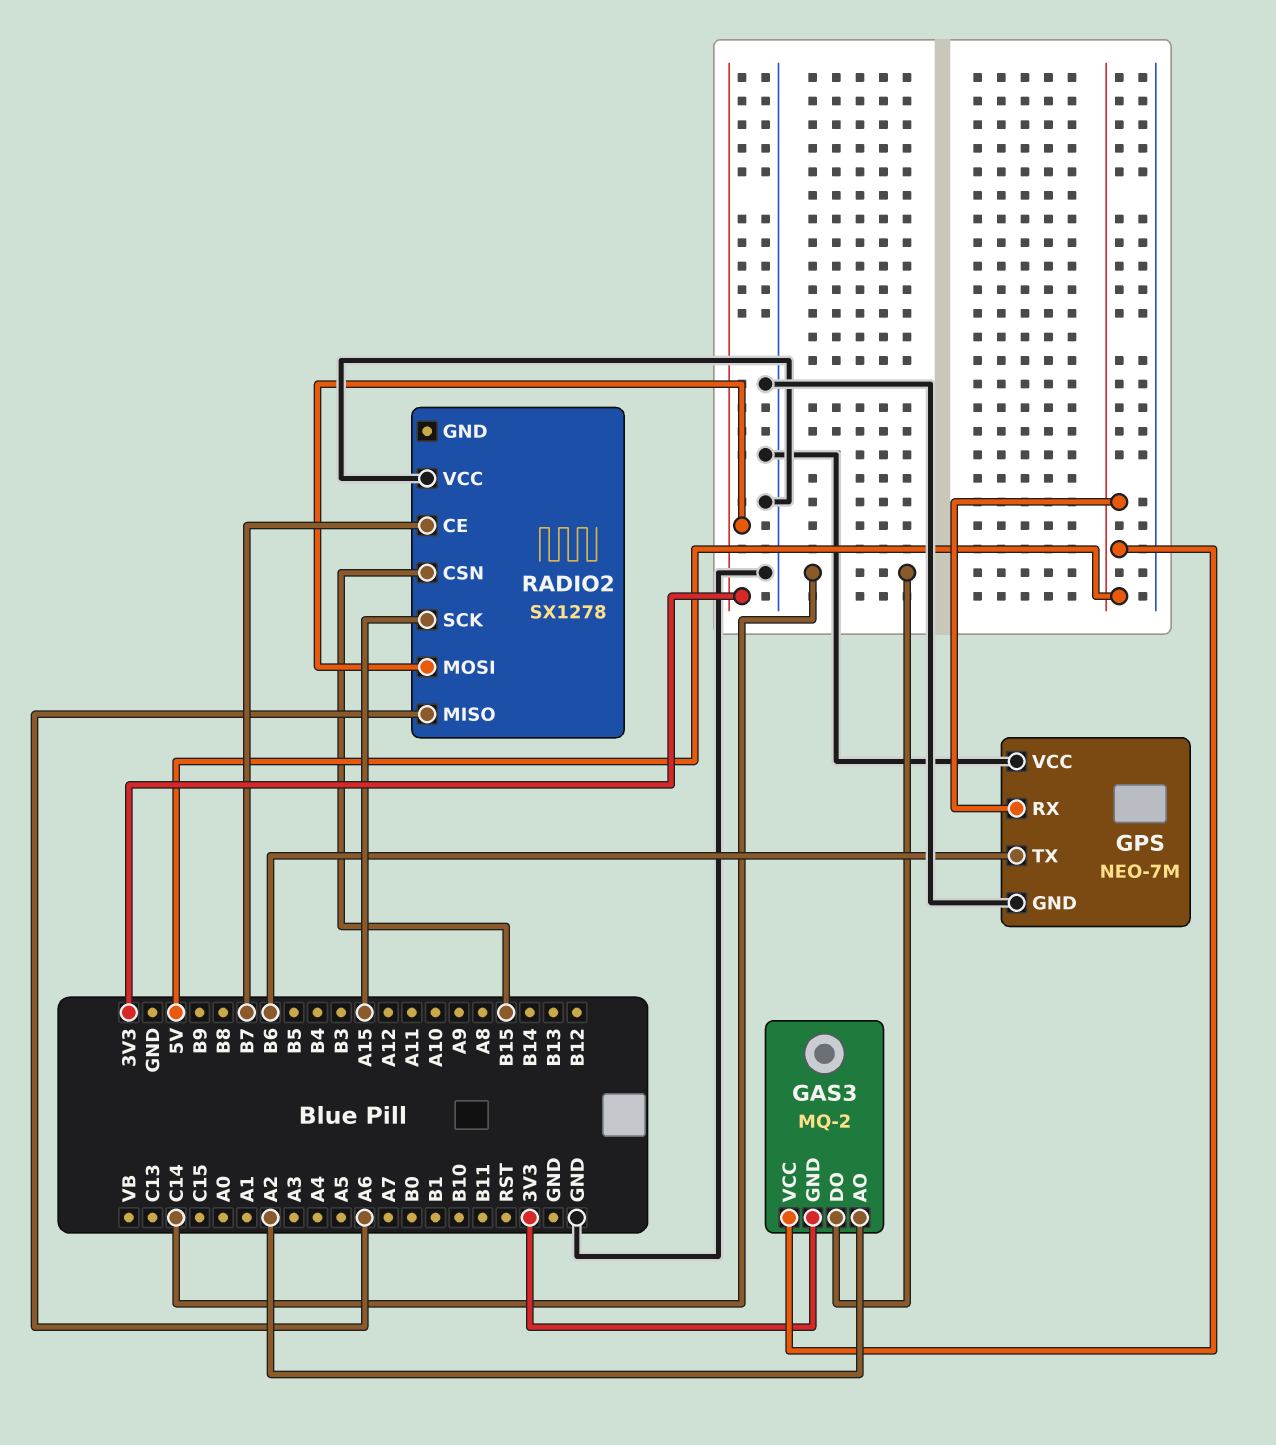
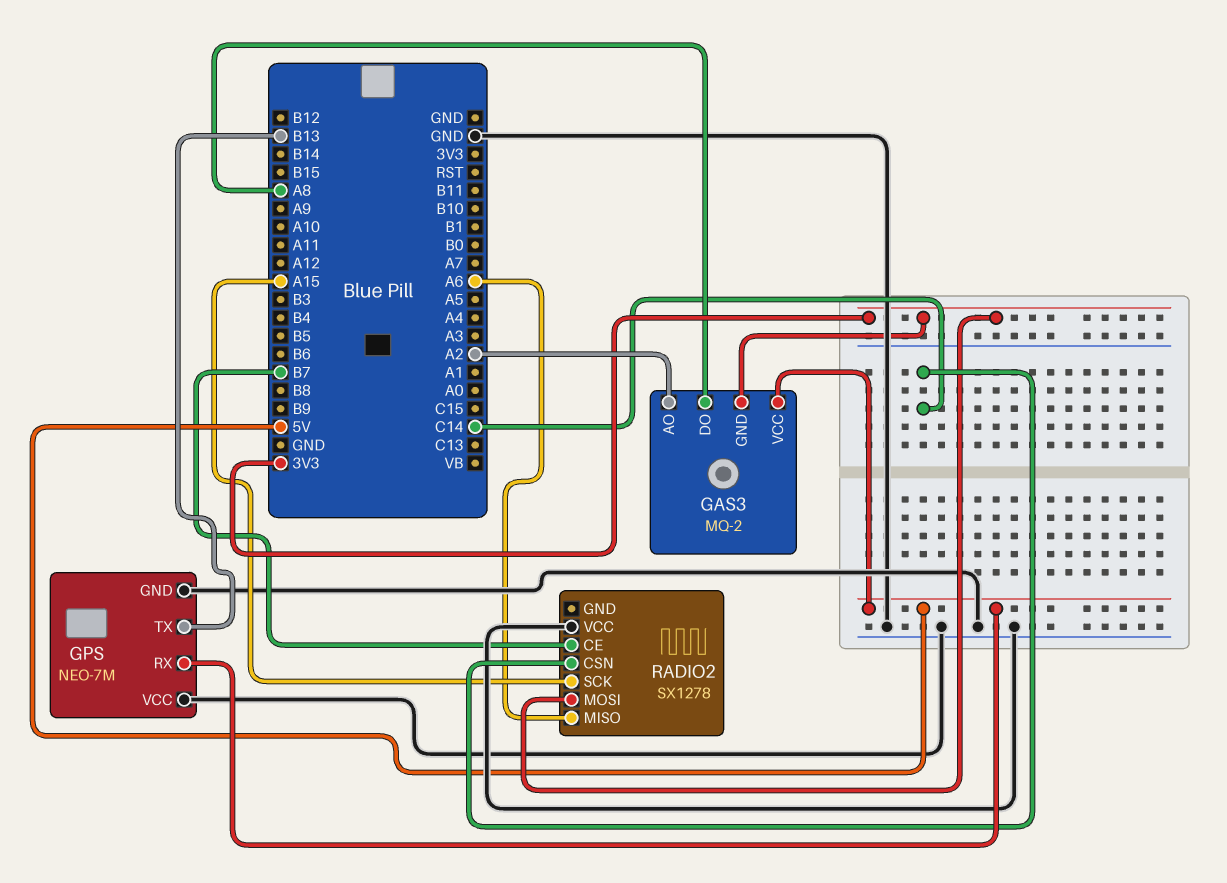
GAS3 pin DO: C14 -> A8
GPS pin TX: B6 -> B13
RADIO2 pin CSN: B15 -> C14

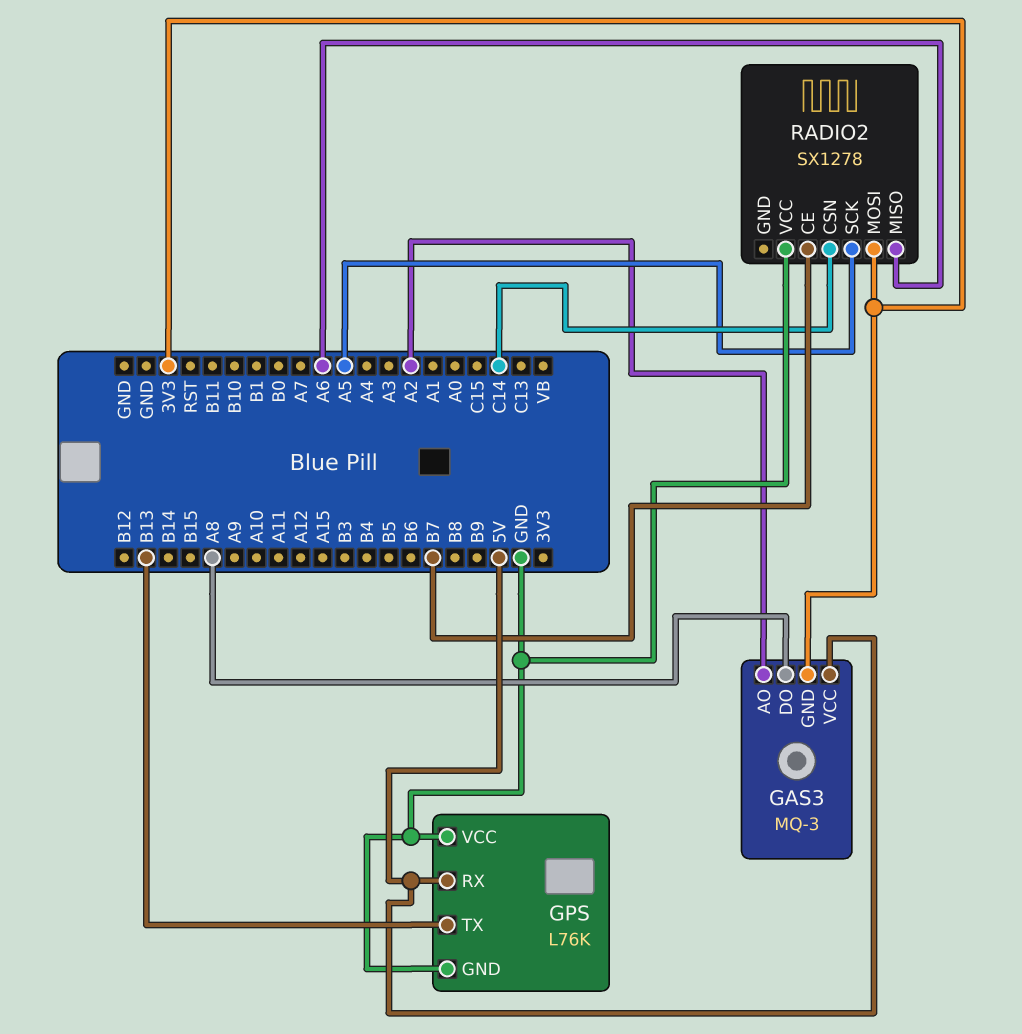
GAS3: MQ-2 -> MQ-3
GPS: NEO-7M -> L76K
RADIO2 pin SCK: A15 -> A5

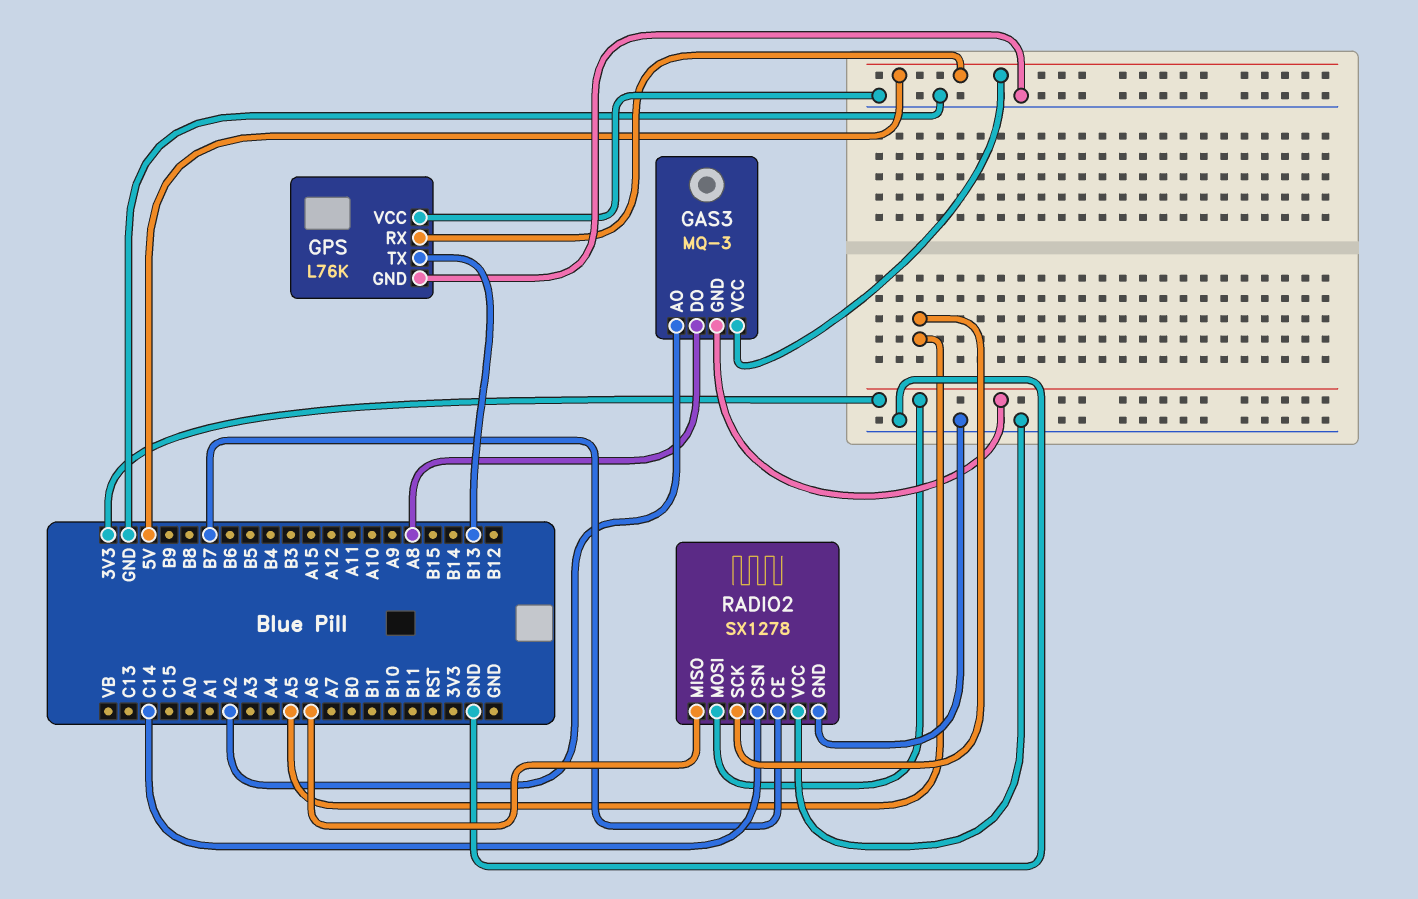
RADIO2 pin GND: none -> GND

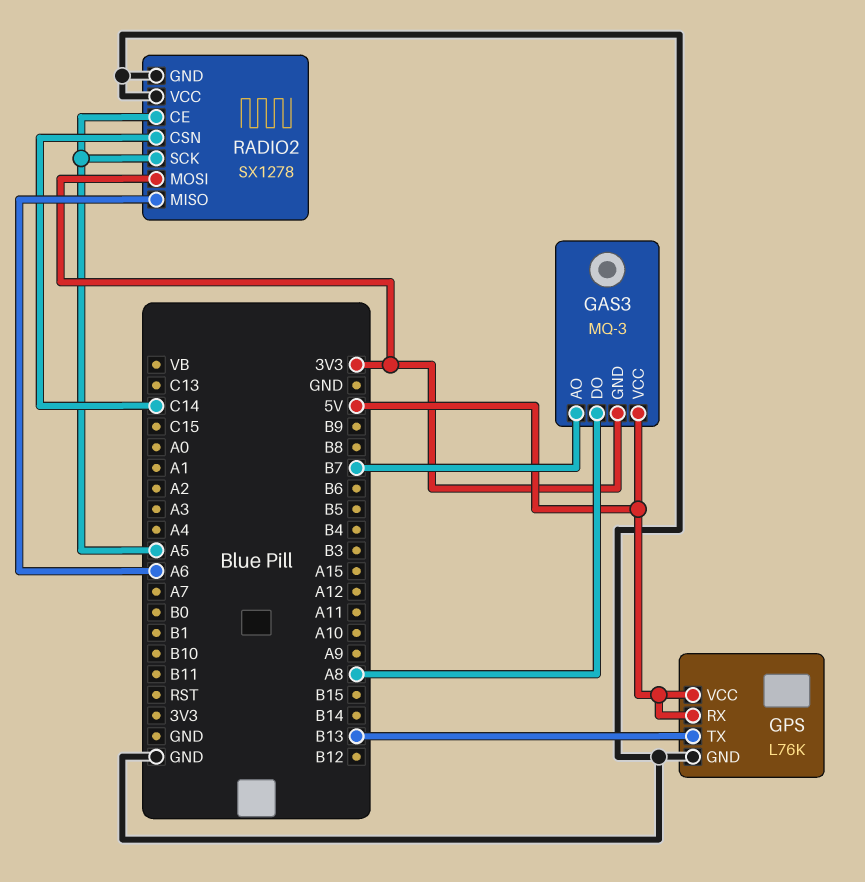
GAS3 pin AO: A2 -> B7
GPS pin VCC: GND -> 5V
RADIO2 pin CE: B7 -> A5

